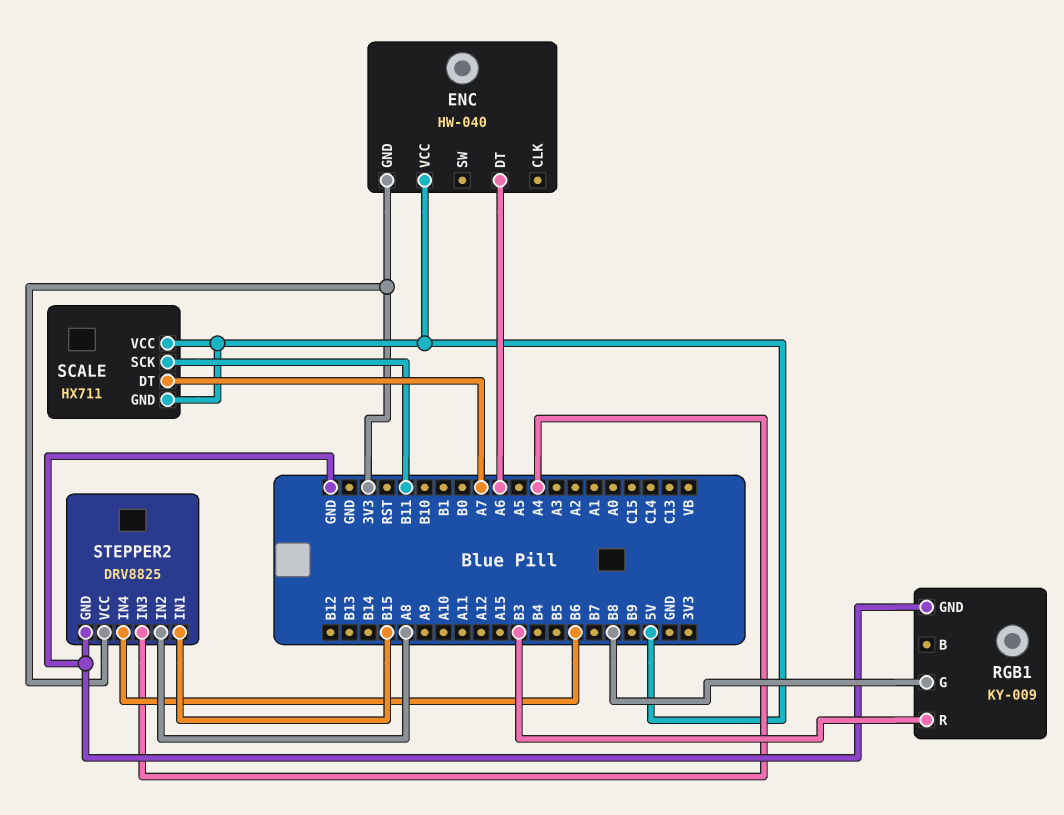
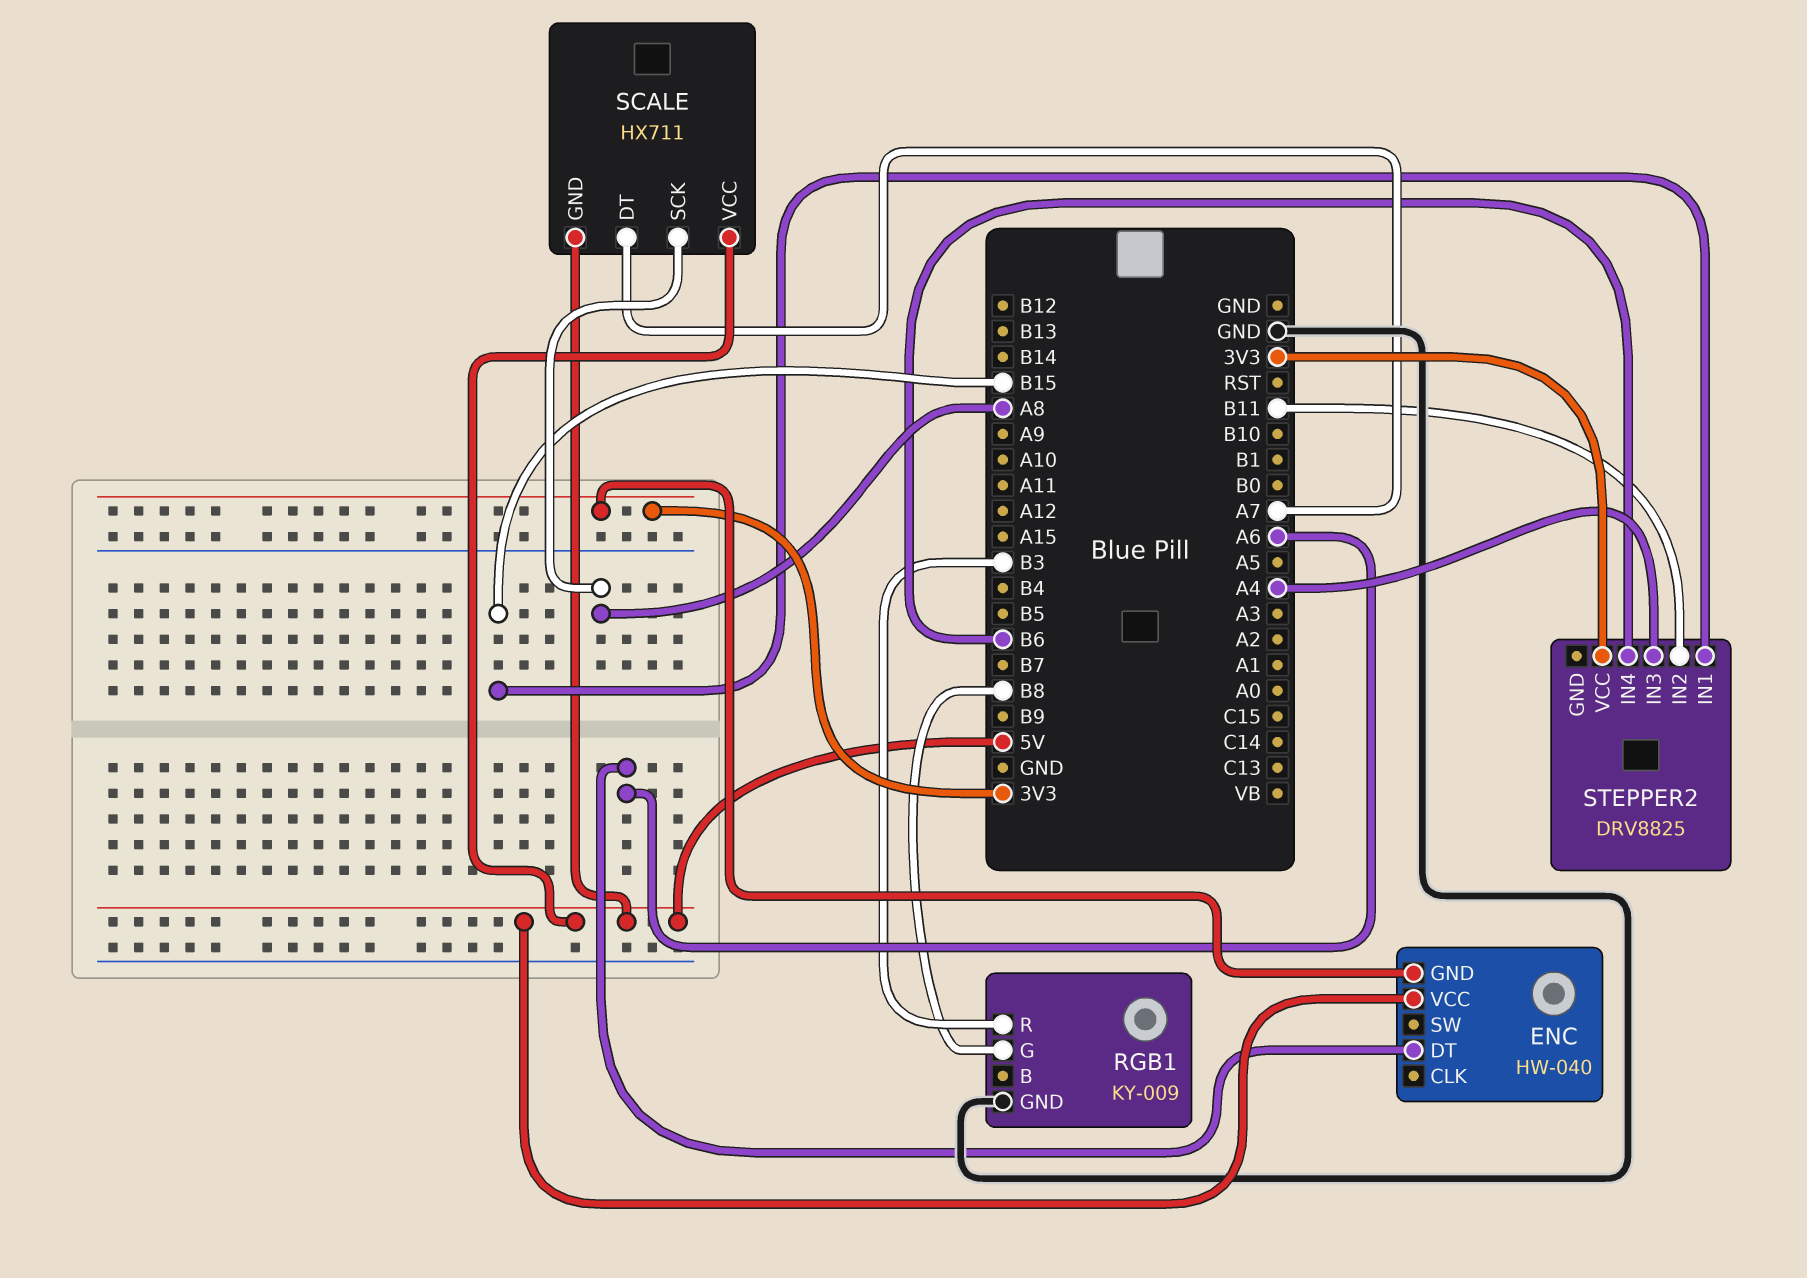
SCALE pin SCK: B11 -> A8
STEPPER2 pin GND: GND -> none
STEPPER2 pin IN2: A8 -> B11

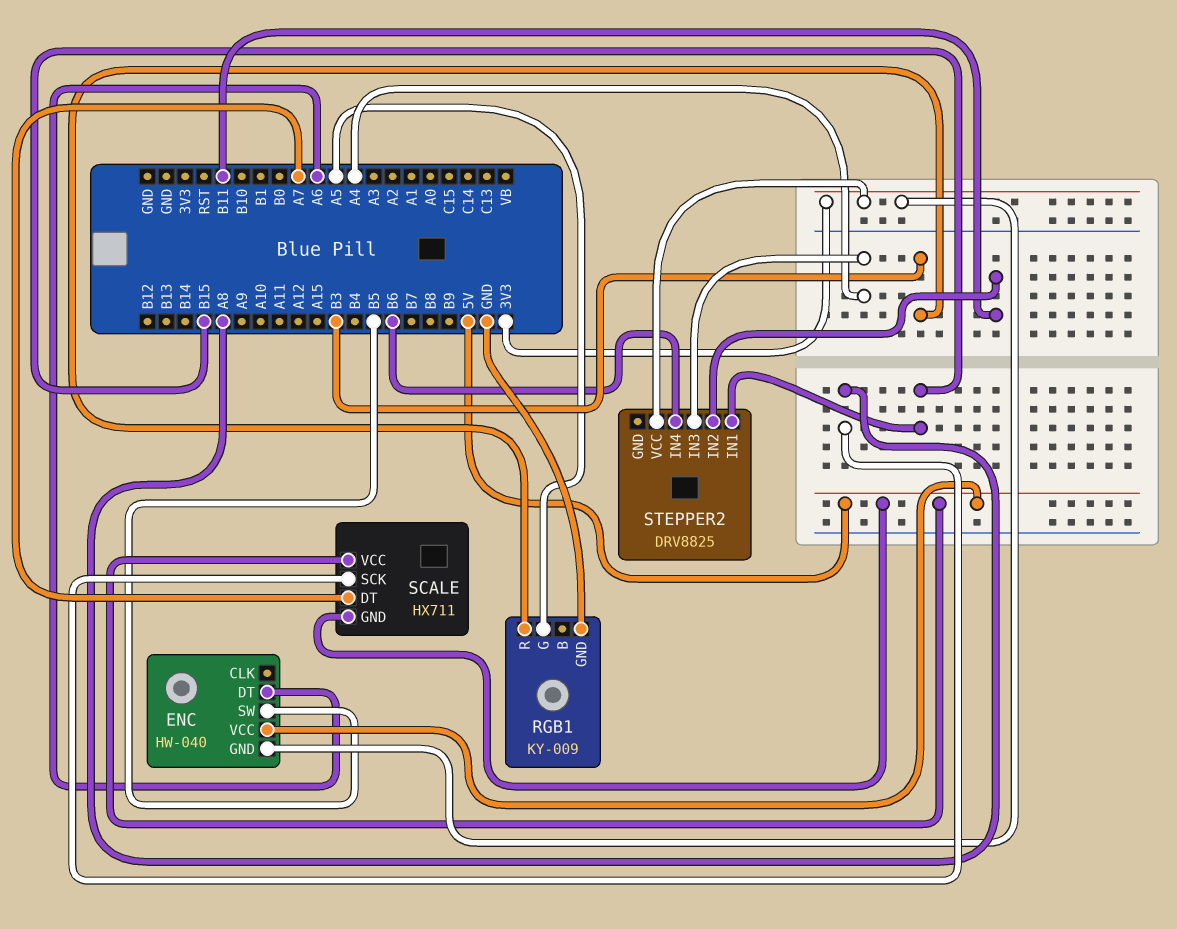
ENC pin SW: none -> B5
RGB1 pin G: B8 -> A5

